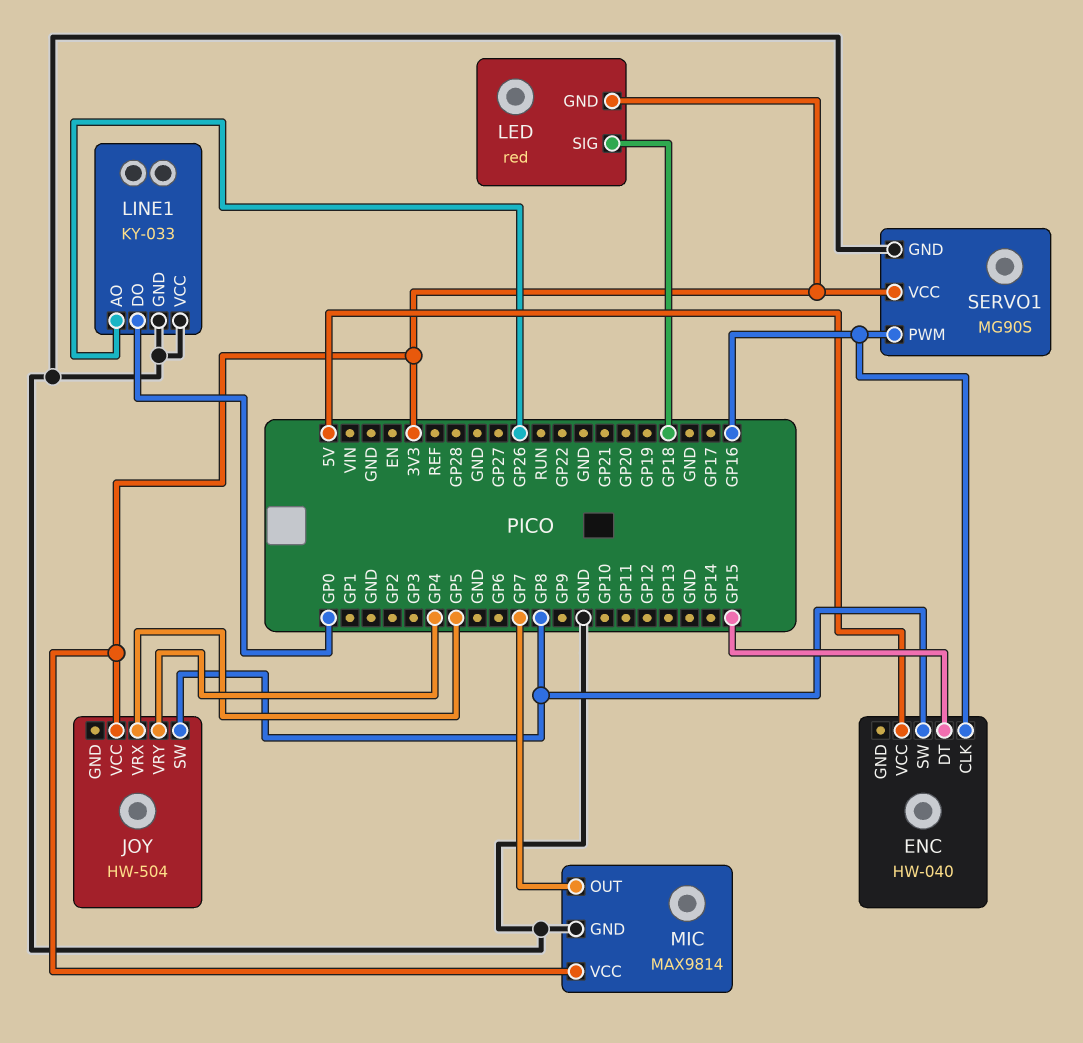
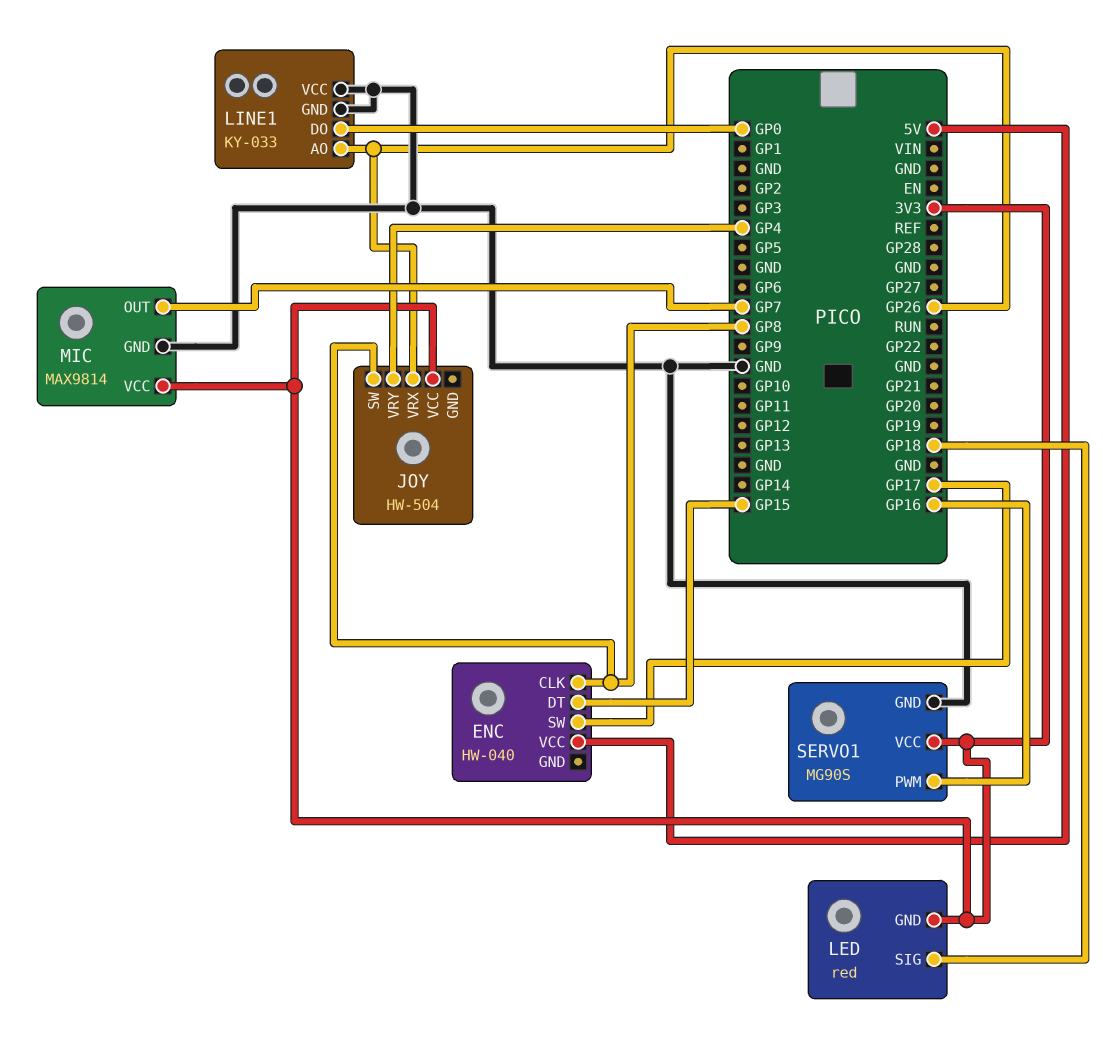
ENC pin CLK: GP16 -> GP8
ENC pin SW: GP8 -> GP17
JOY pin VRX: GP5 -> GP26

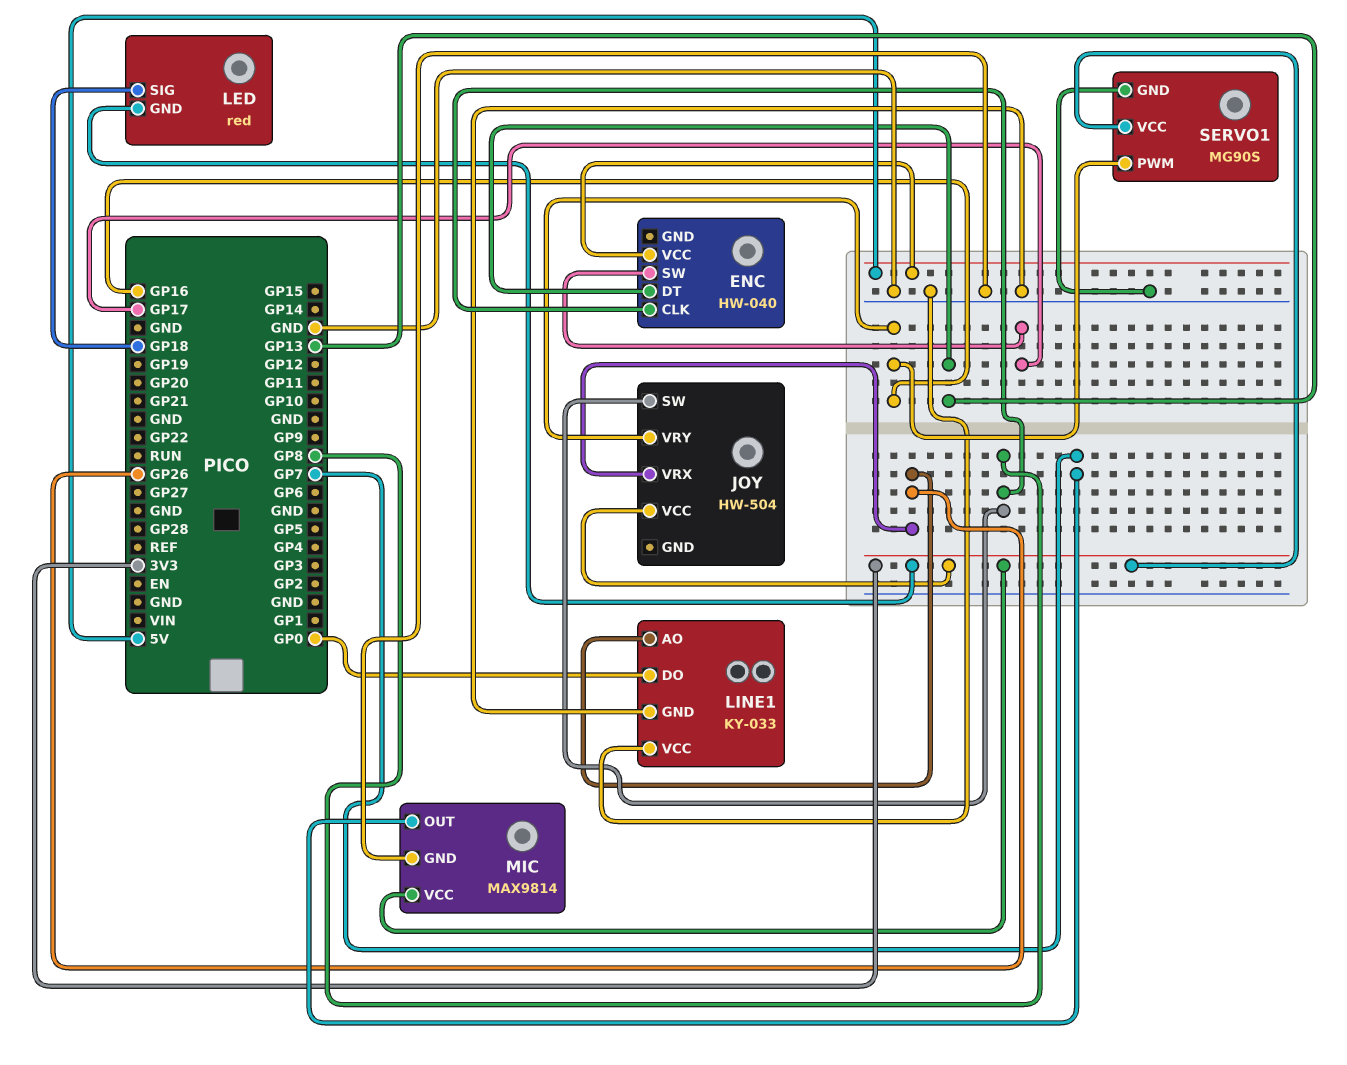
ENC pin DT: GP15 -> GP13
JOY pin VRY: GP4 -> GP16

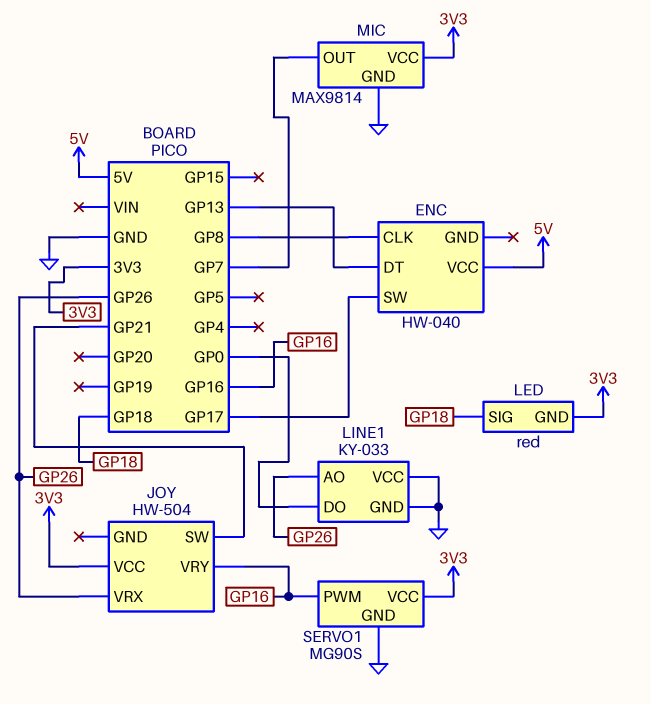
JOY pin SW: GP8 -> GP21

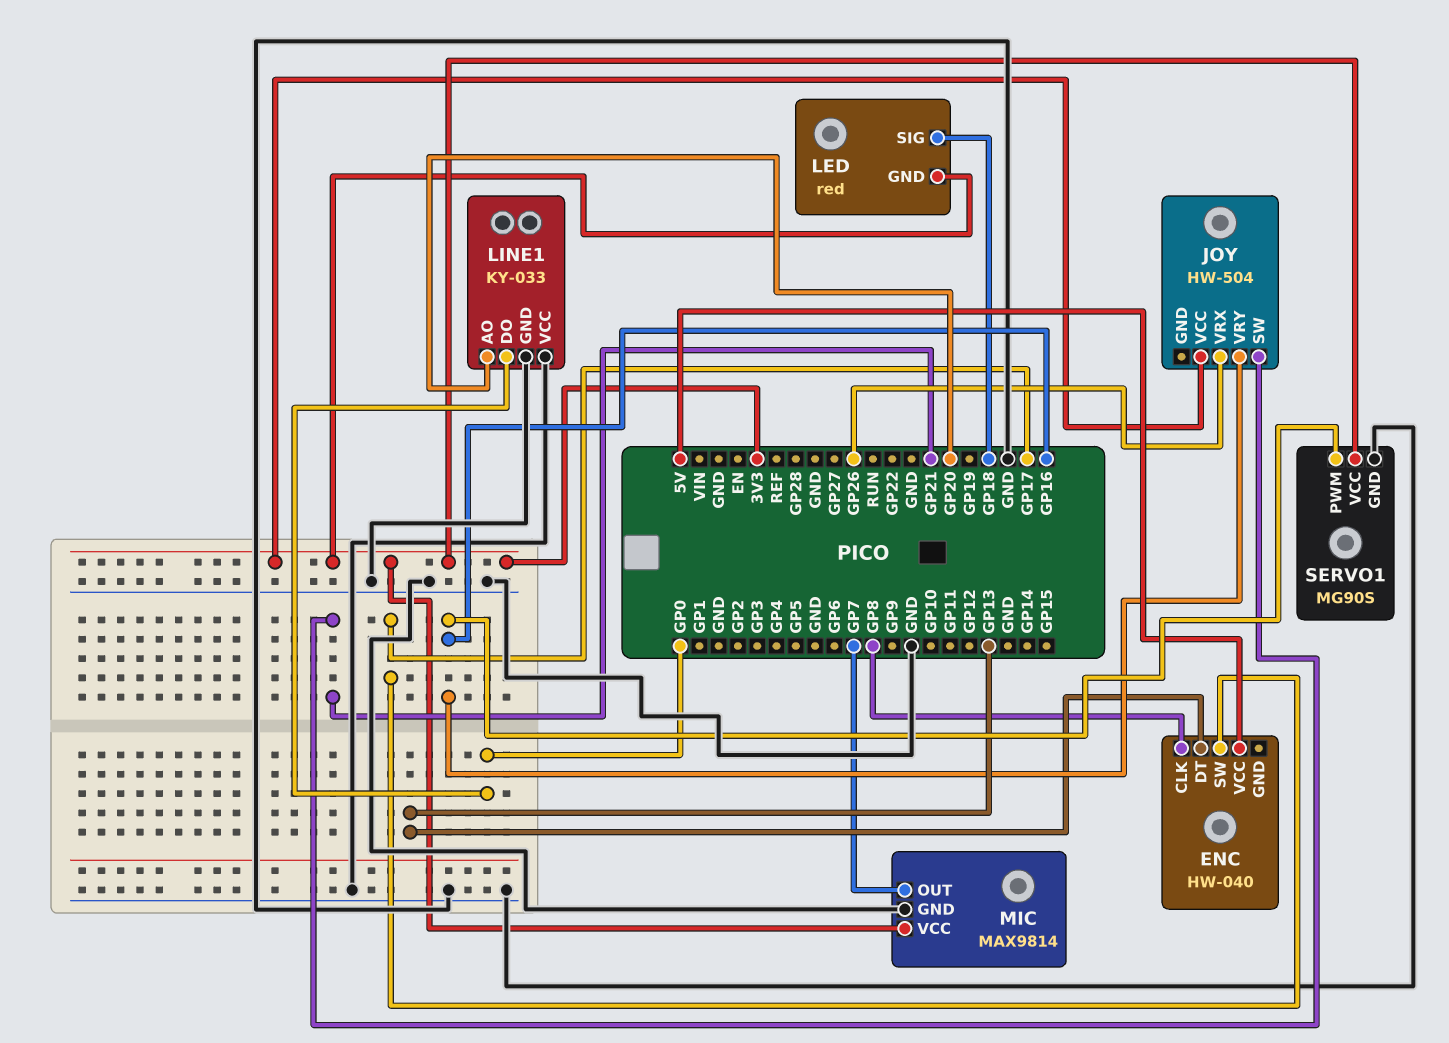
LINE1 pin AO: GP26 -> GP20

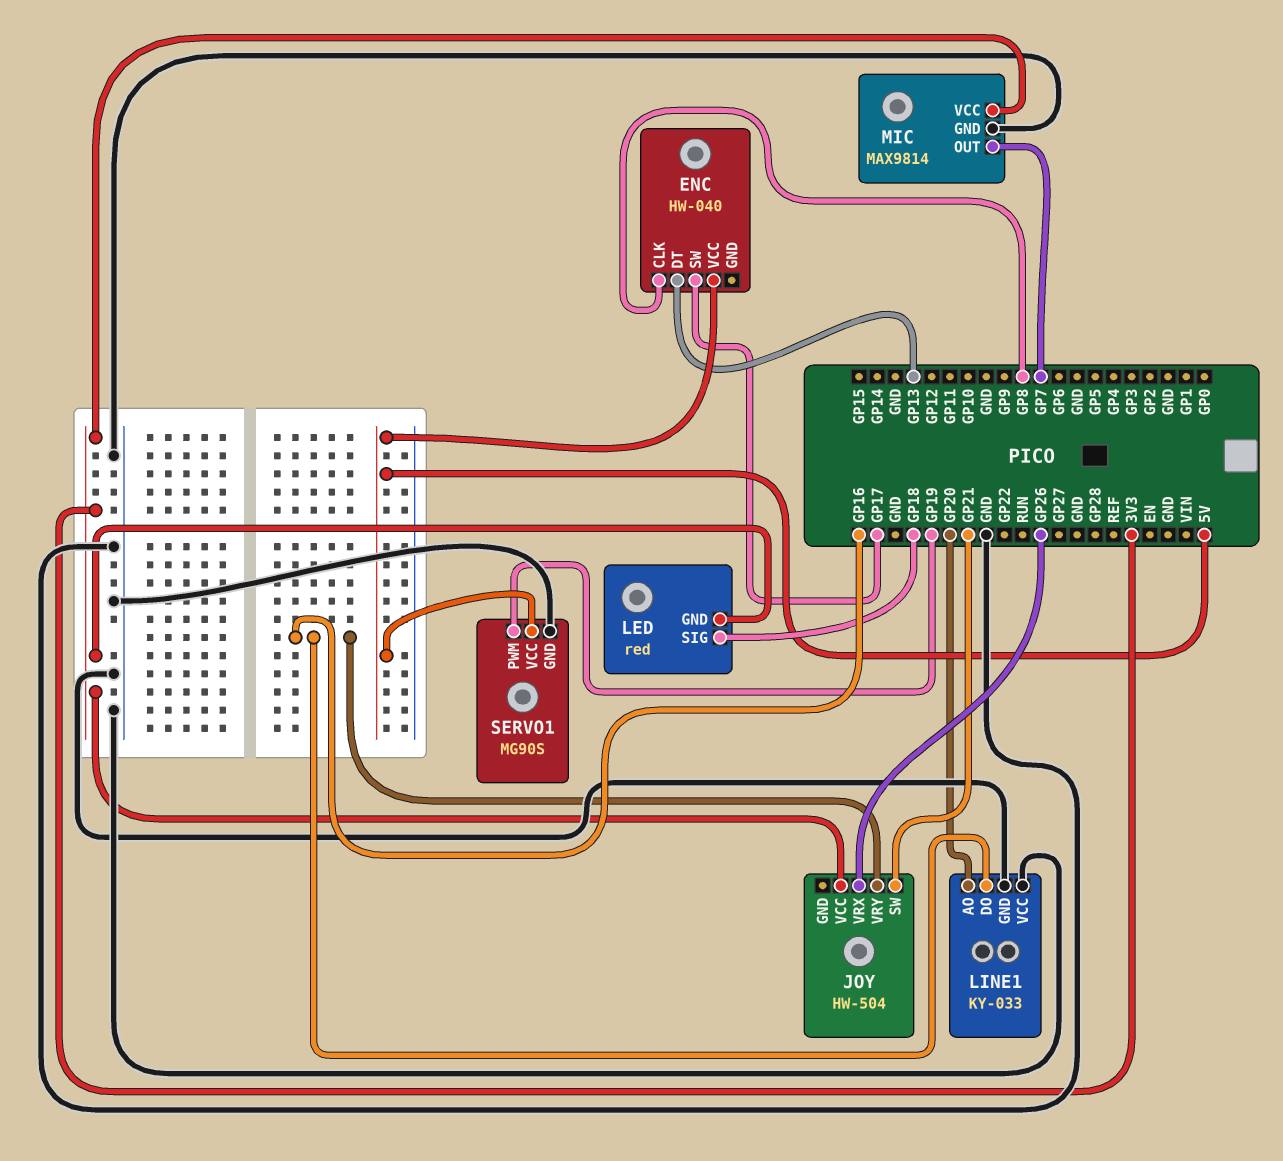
LINE1 pin DO: GP0 -> GP16
SERVO1 pin PWM: GP16 -> GP19
SERVO1 pin VCC: 3V3 -> 5V

